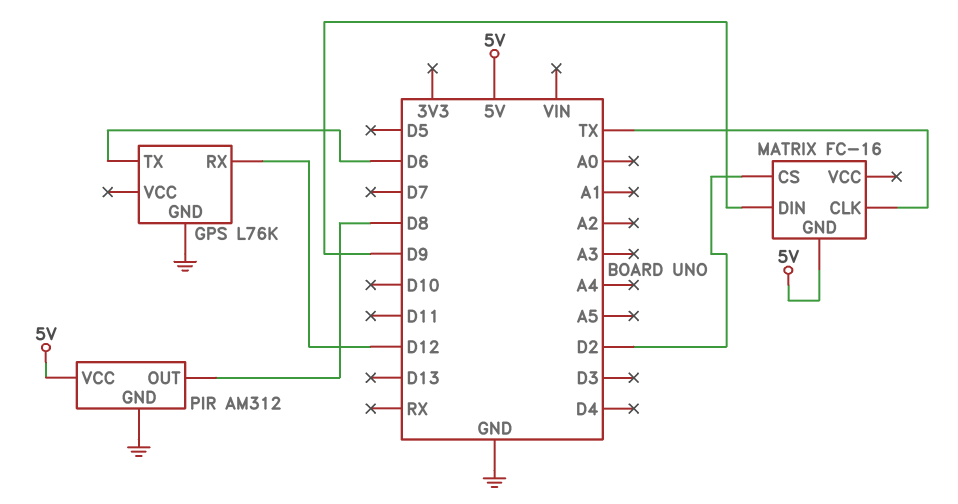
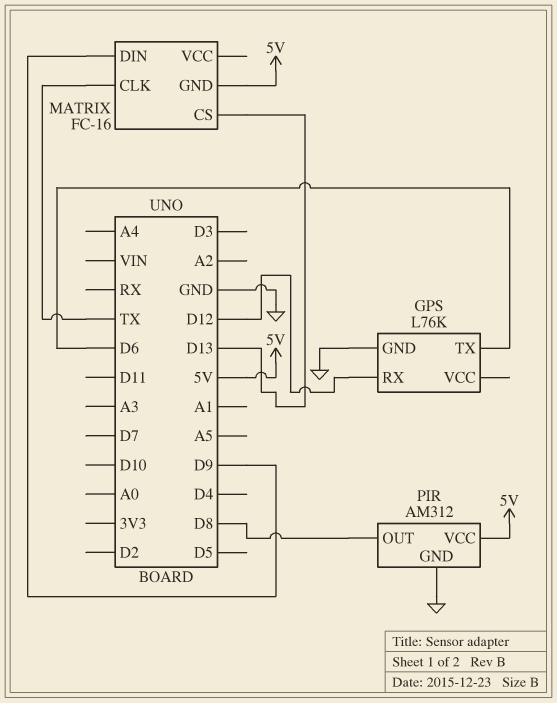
MATRIX pin CS: D2 -> D13

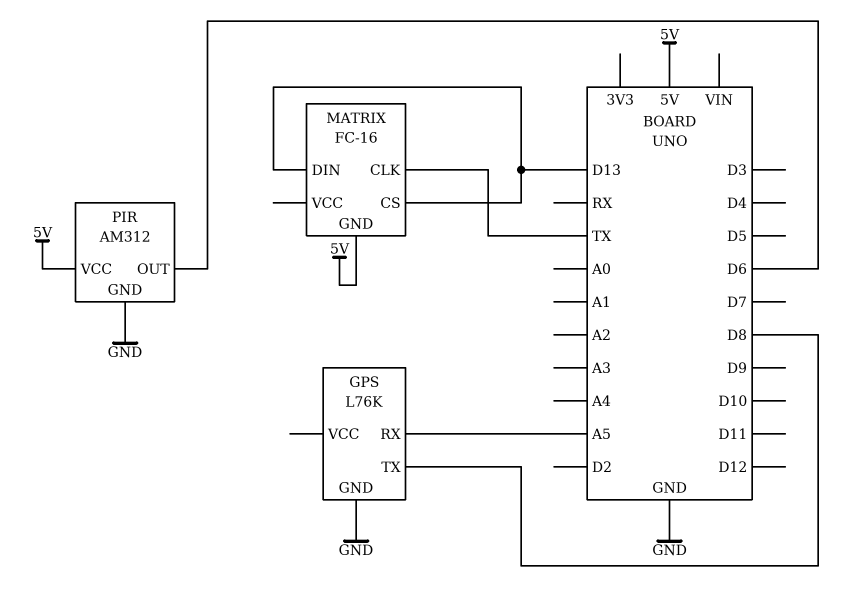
GPS pin RX: D12 -> A5
GPS pin TX: D6 -> D8
MATRIX pin DIN: D9 -> D13
PIR pin OUT: D8 -> D6

